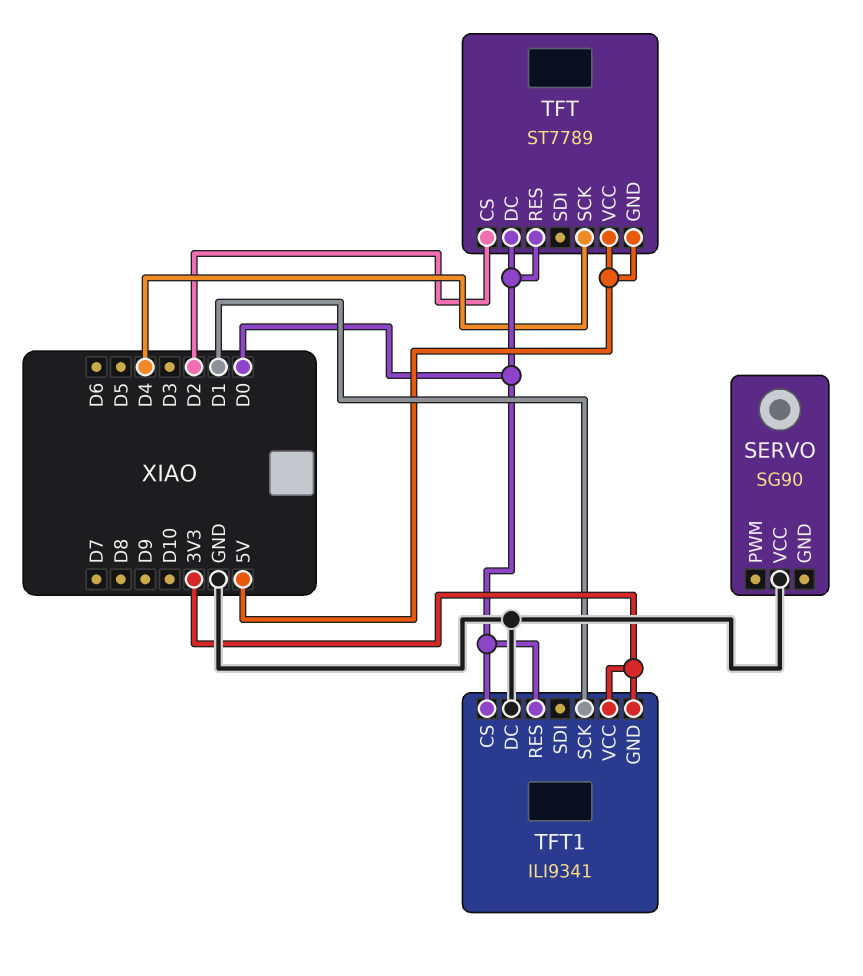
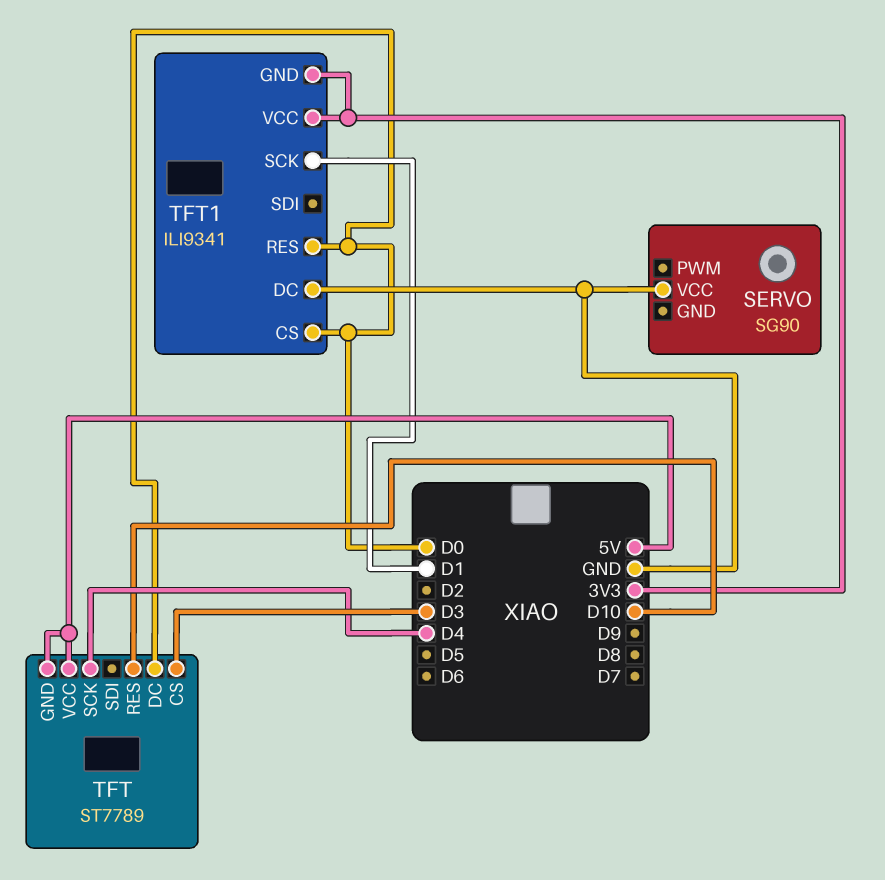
TFT pin CS: D2 -> D3
TFT pin RES: D0 -> D10

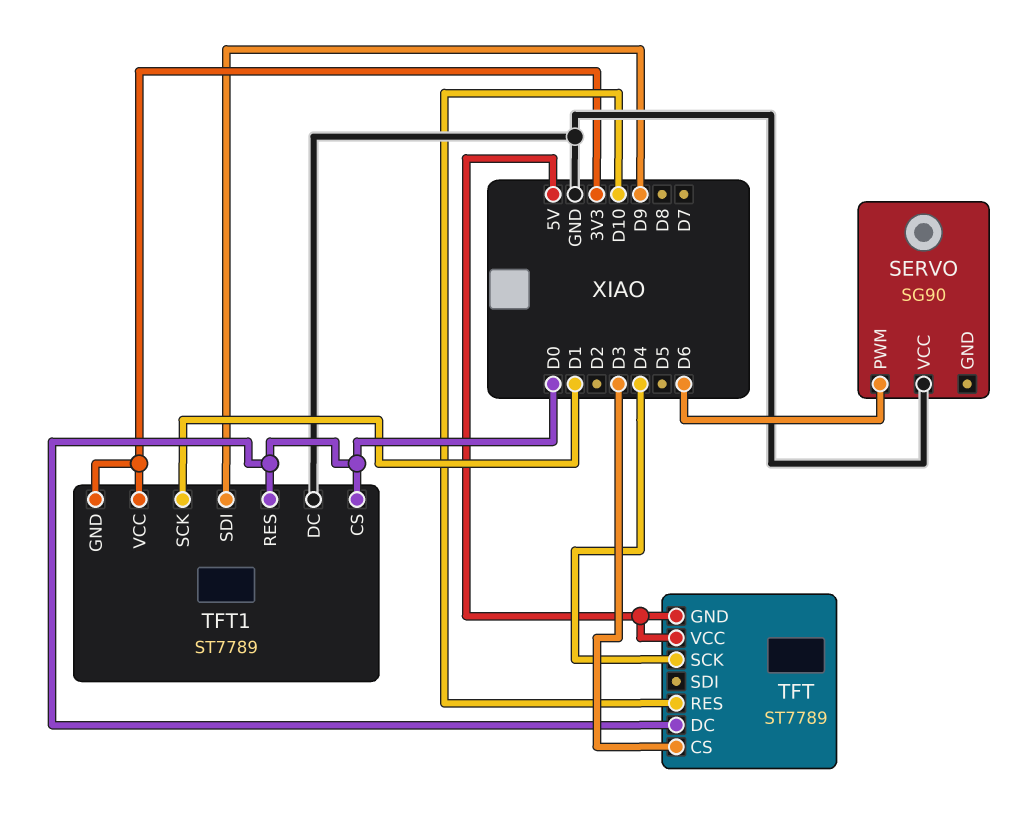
SERVO pin PWM: none -> D6
TFT1: ILI9341 -> ST7789
TFT1 pin SDI: none -> D9

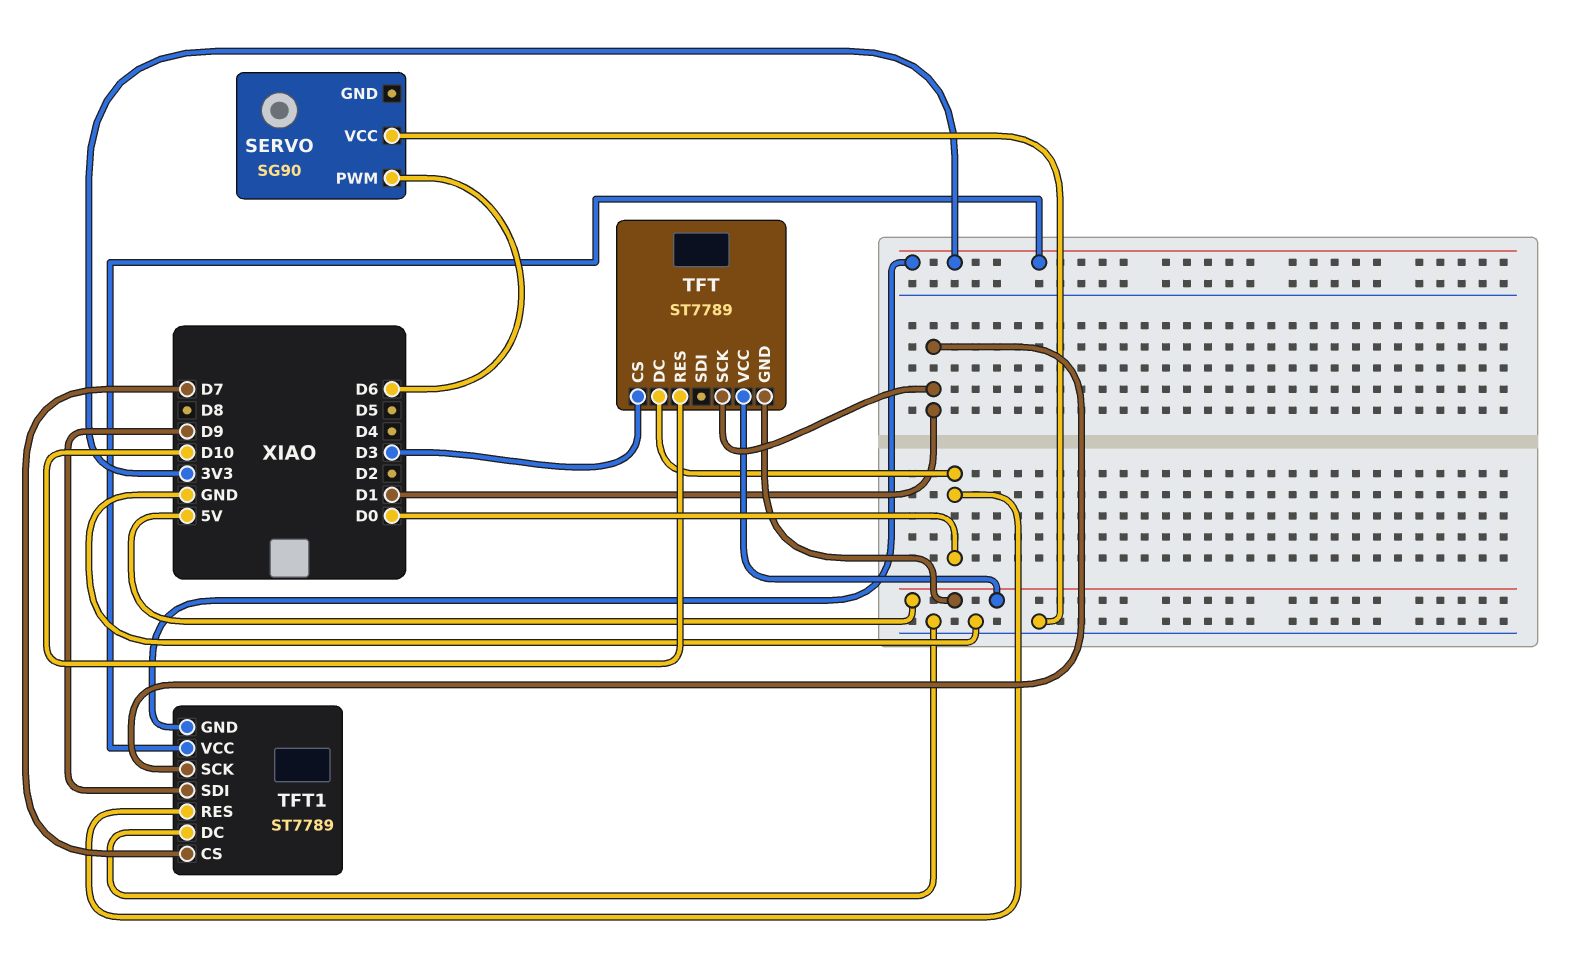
TFT pin SCK: D4 -> D1
TFT1 pin CS: D0 -> D7

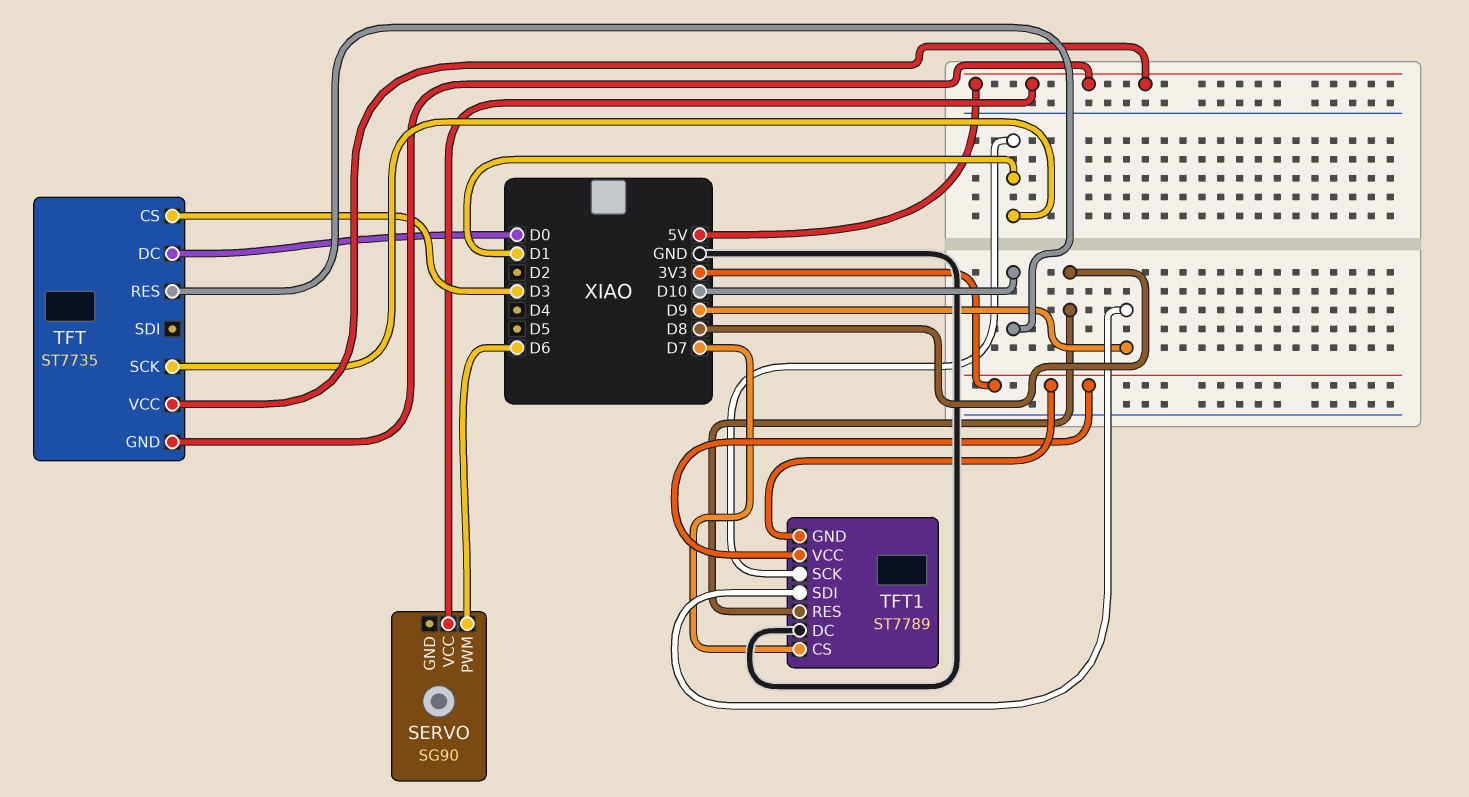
SERVO pin VCC: GND -> 5V
TFT: ST7789 -> ST7735
TFT1 pin RES: D0 -> D8

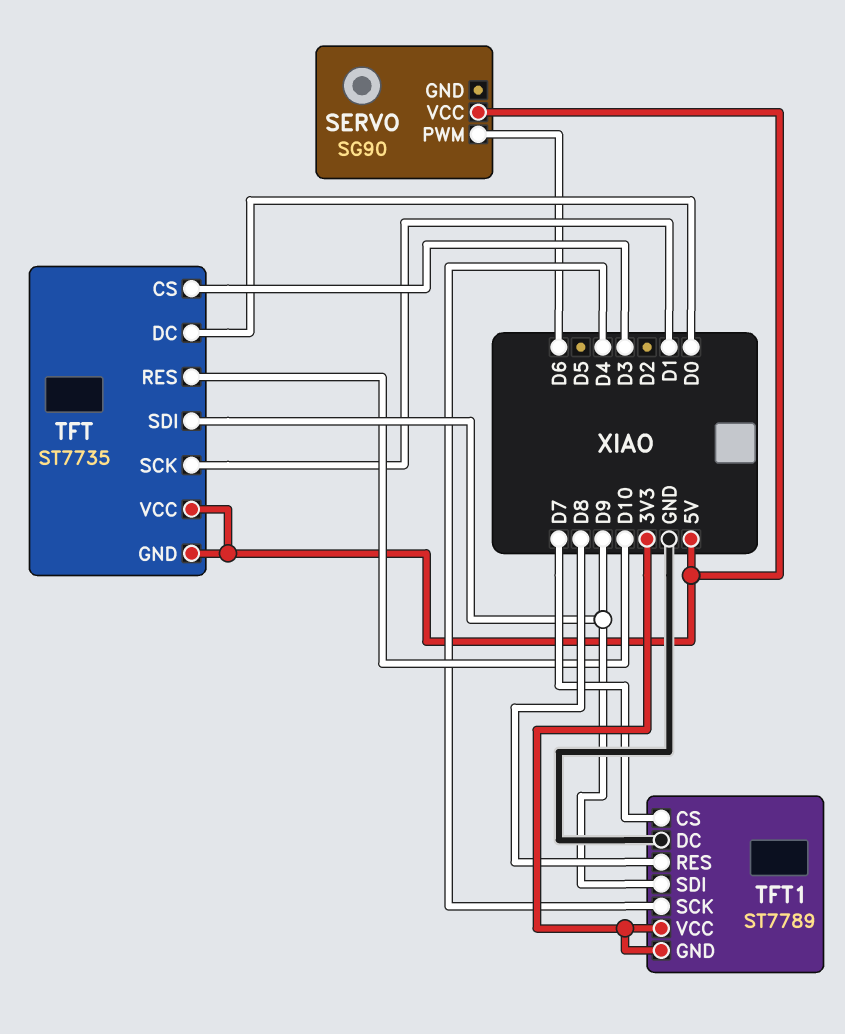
TFT pin SDI: none -> D9
TFT1 pin SCK: D1 -> D4

